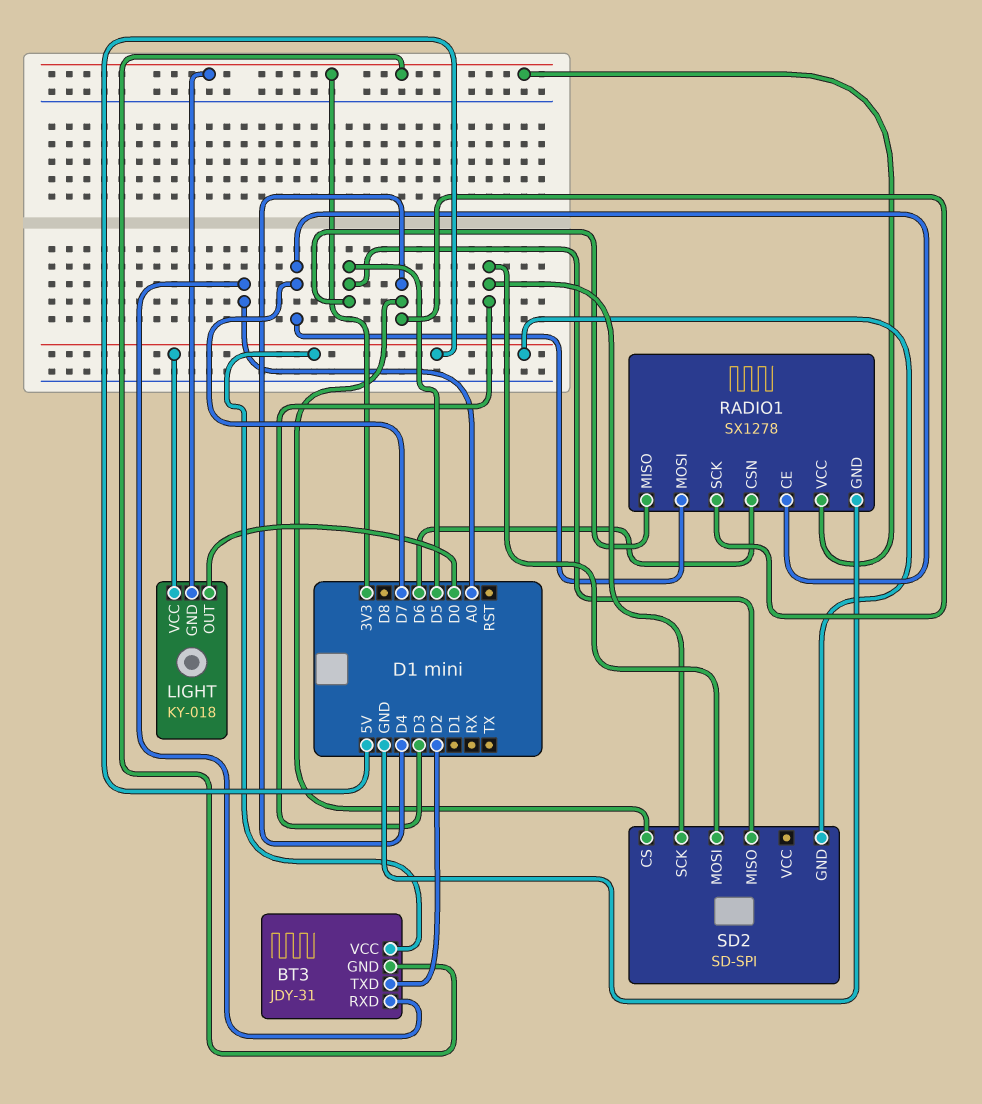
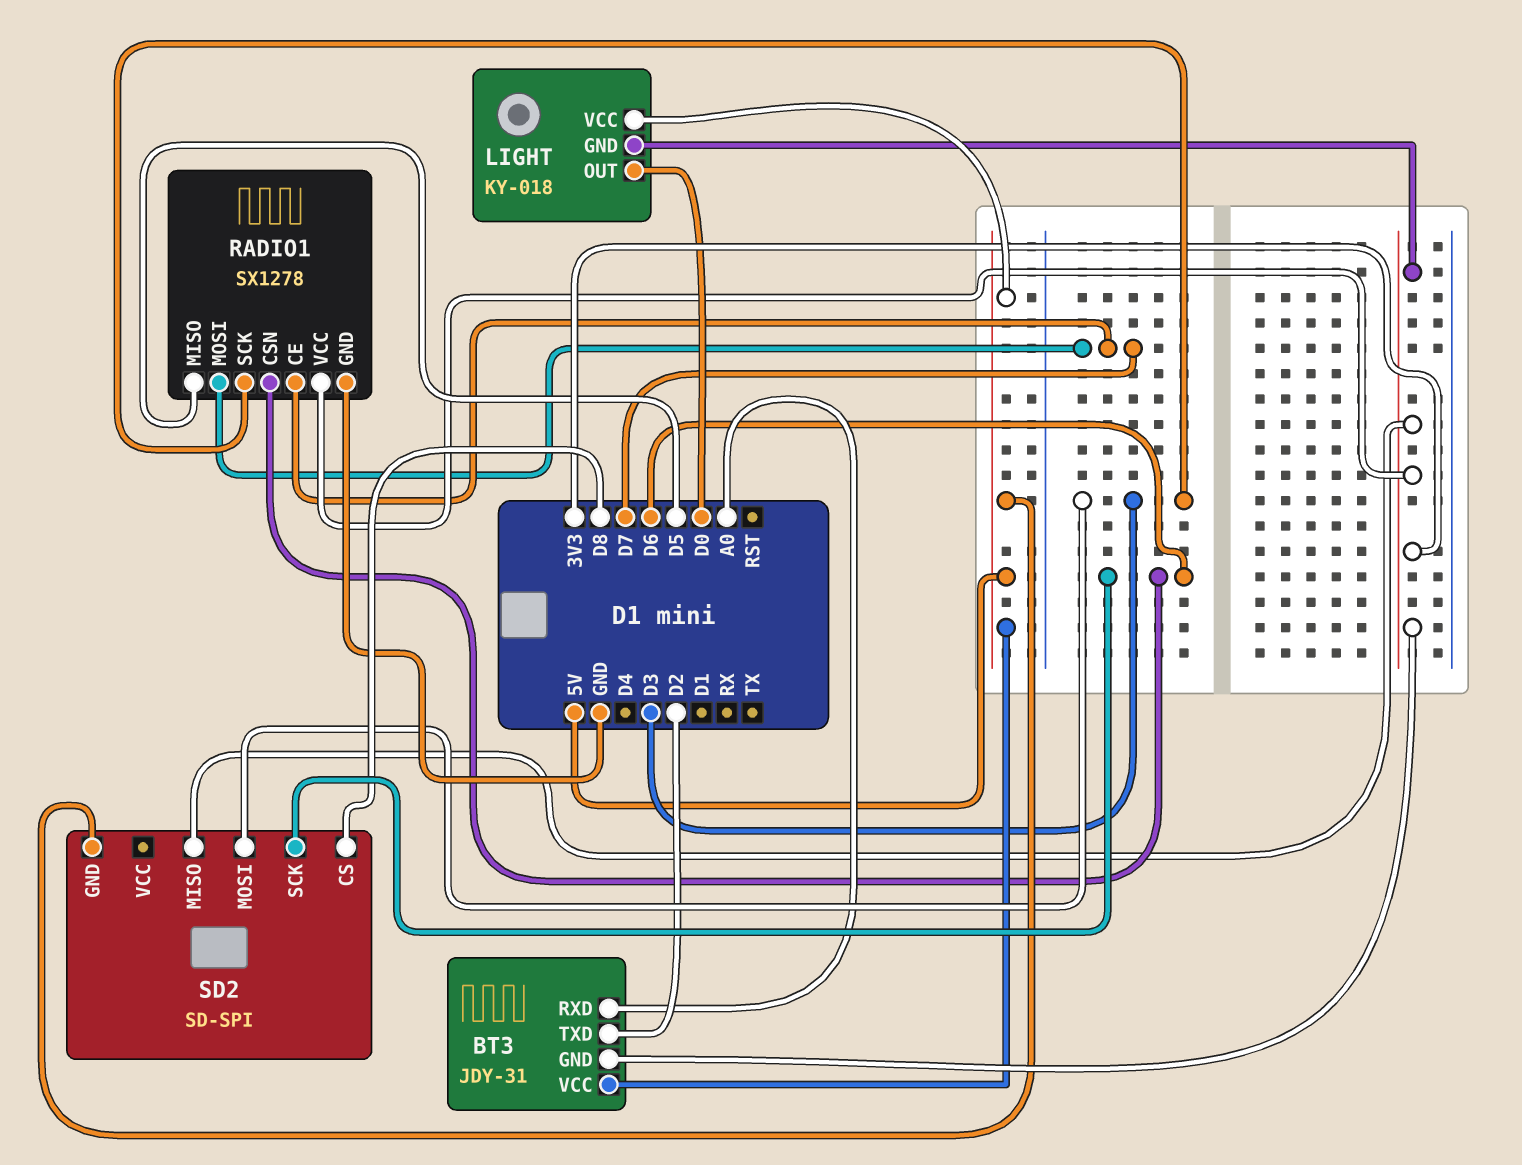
RADIO1 pin SCK: D4 -> D3
SD2 pin CS: D4 -> D8
SD2 pin MISO: D5 -> 3V3
SD2 pin SCK: D3 -> D6

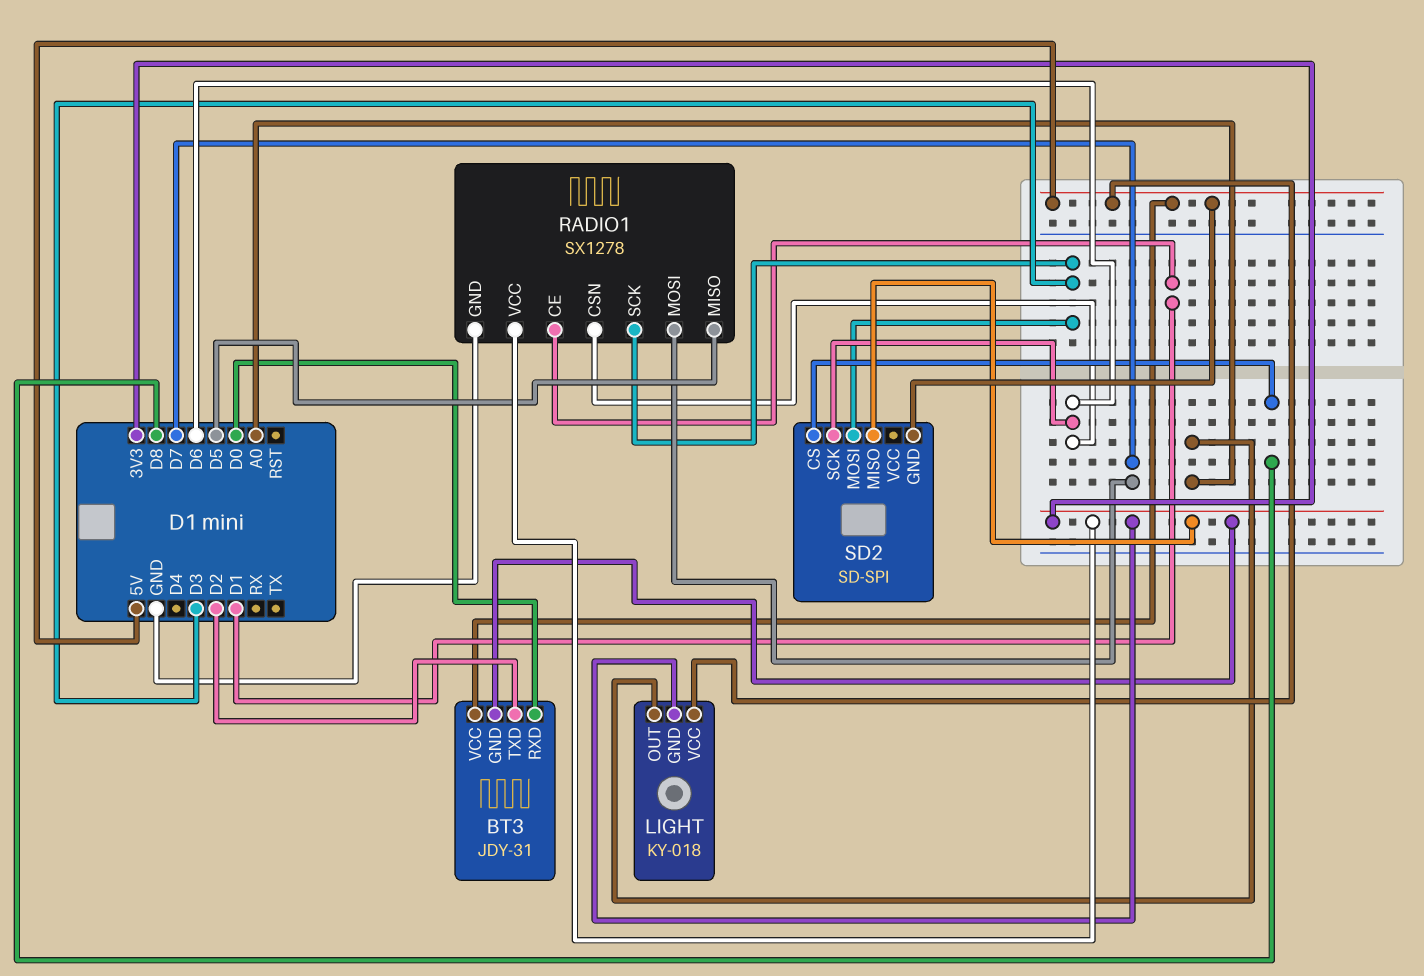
BT3 pin RXD: A0 -> D0
LIGHT pin OUT: D0 -> A0
RADIO1 pin CE: D7 -> D1

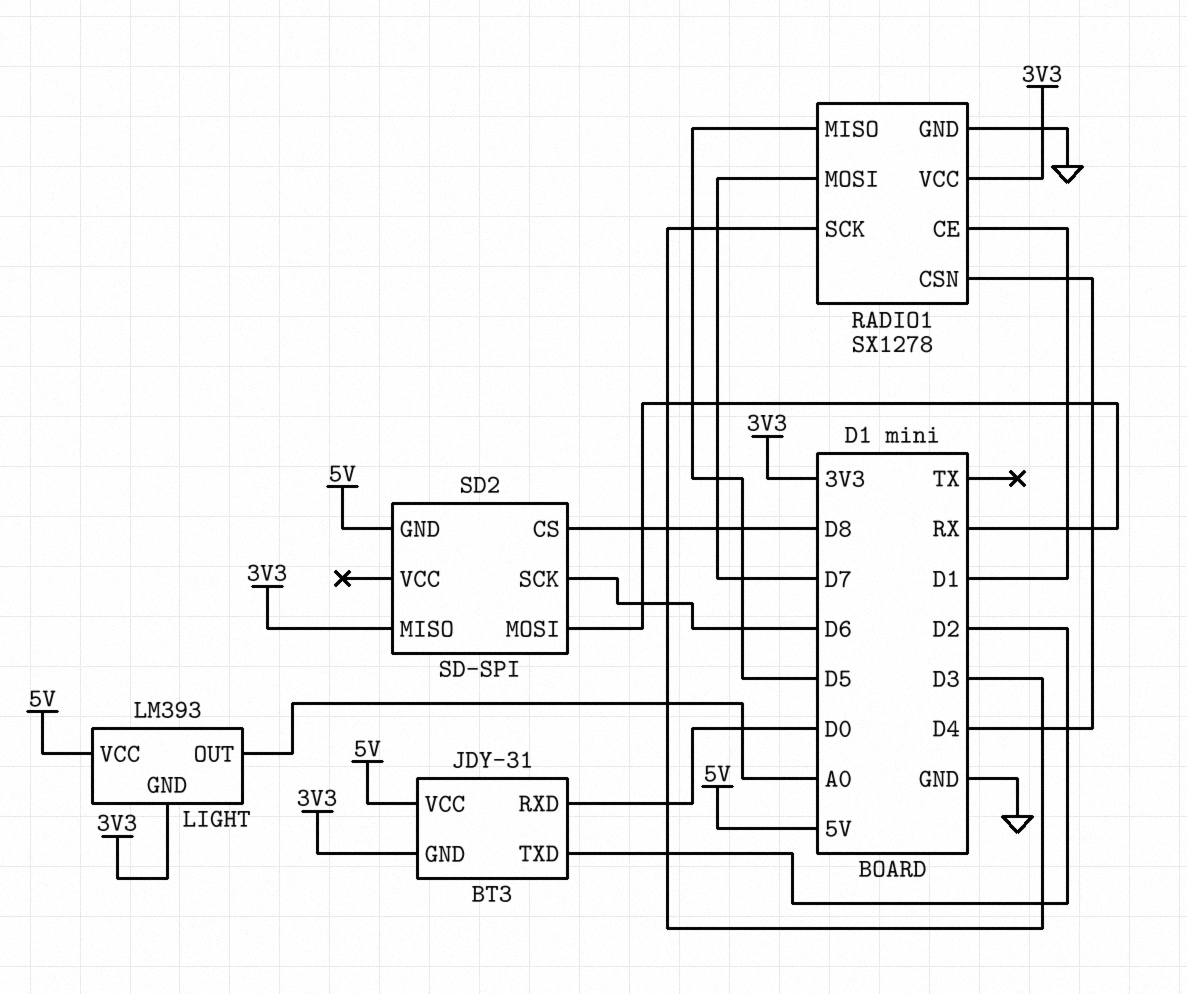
LIGHT: KY-018 -> LM393
RADIO1 pin CSN: D6 -> D4
SD2 pin MOSI: D3 -> RX

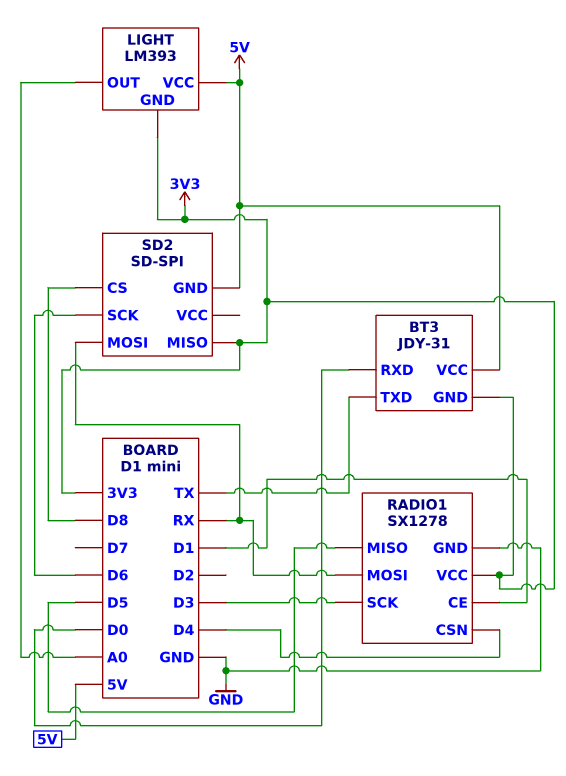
BT3 pin TXD: D2 -> TX
RADIO1 pin MOSI: D7 -> RX

